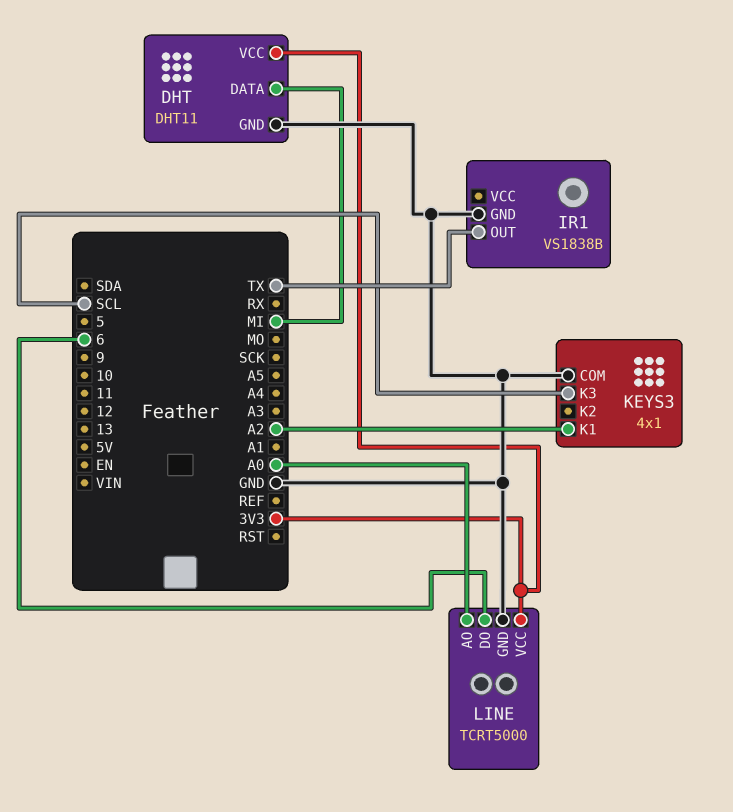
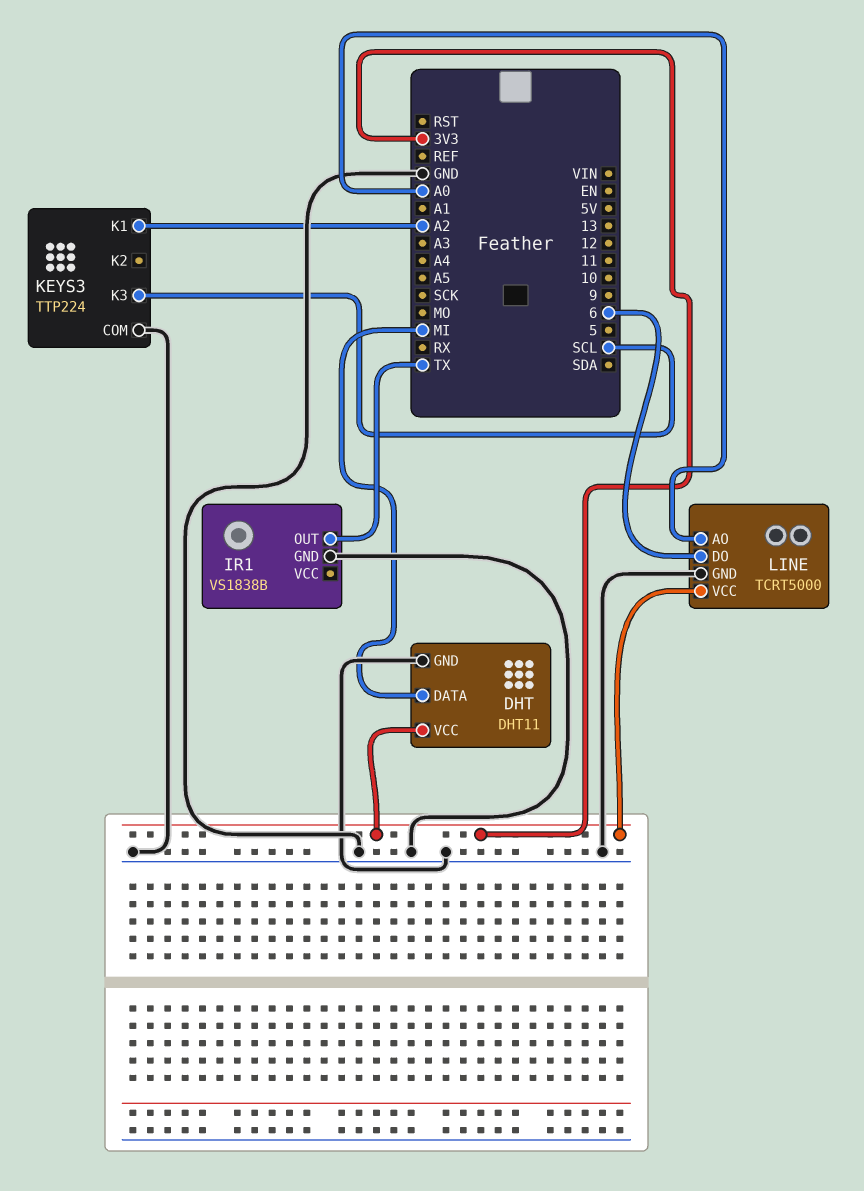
KEYS3: 4x1 -> TTP224

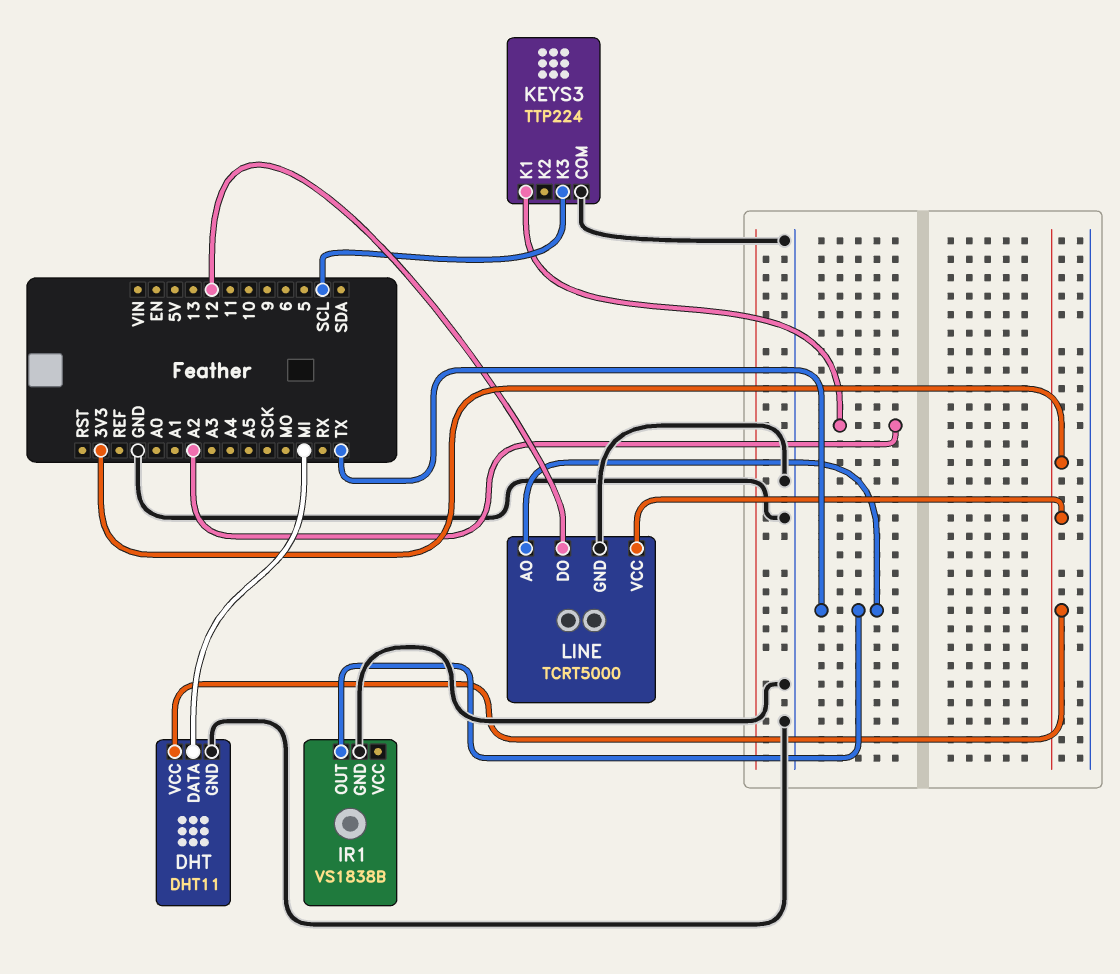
LINE pin AO: A0 -> TX
LINE pin DO: 6 -> 12

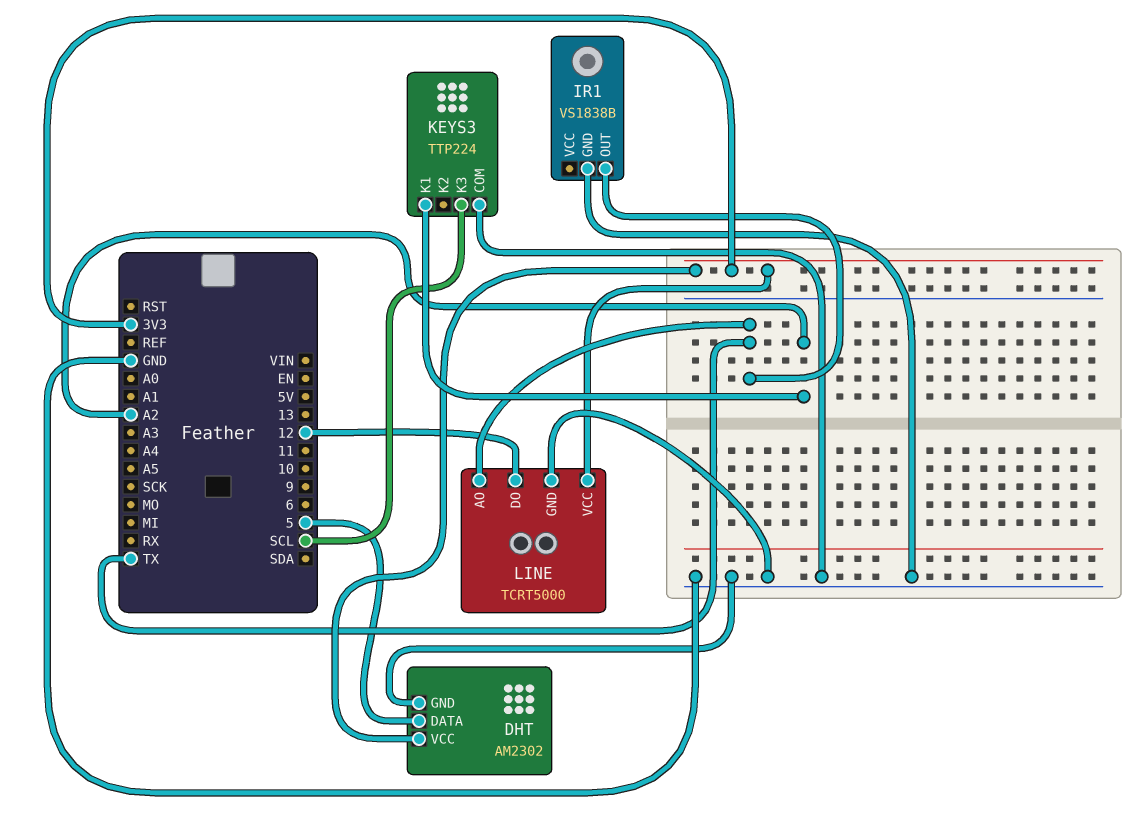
DHT: DHT11 -> AM2302
DHT pin DATA: MI -> 5

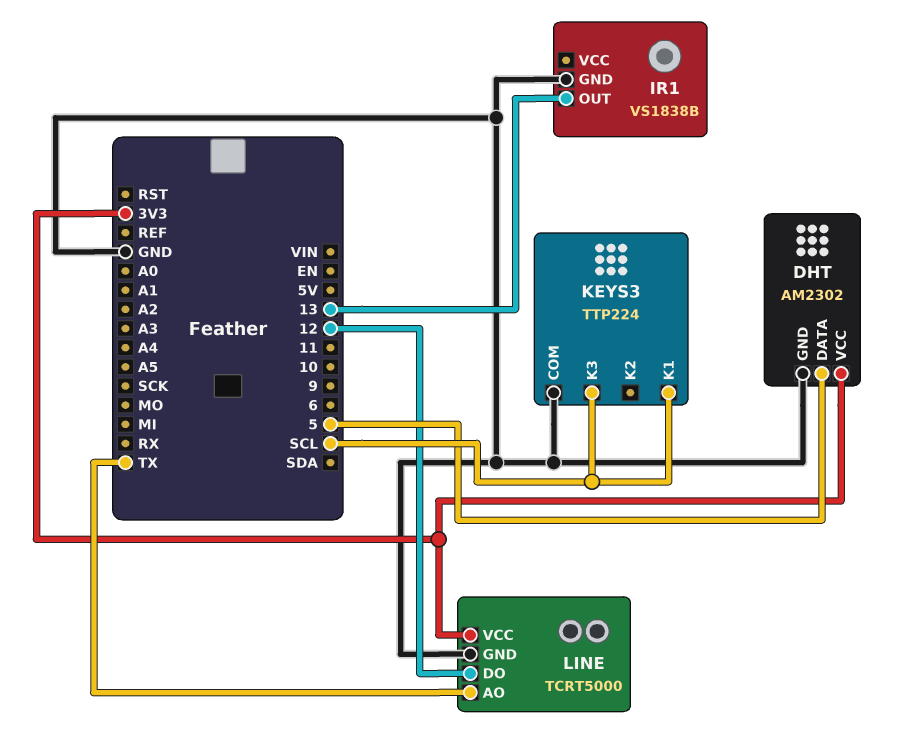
IR1 pin OUT: TX -> 13
KEYS3 pin K1: A2 -> SCL

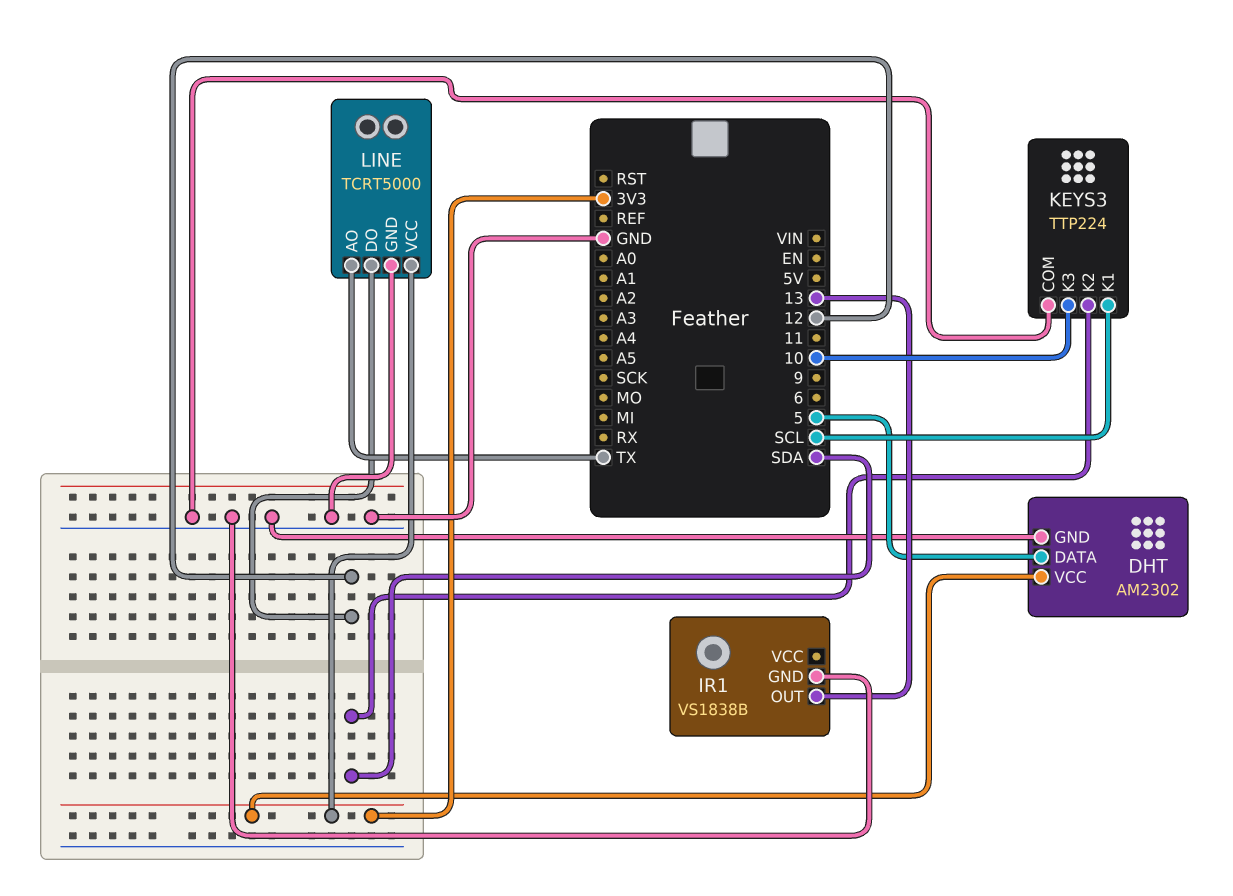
KEYS3 pin K2: none -> SDA
KEYS3 pin K3: SCL -> 10

